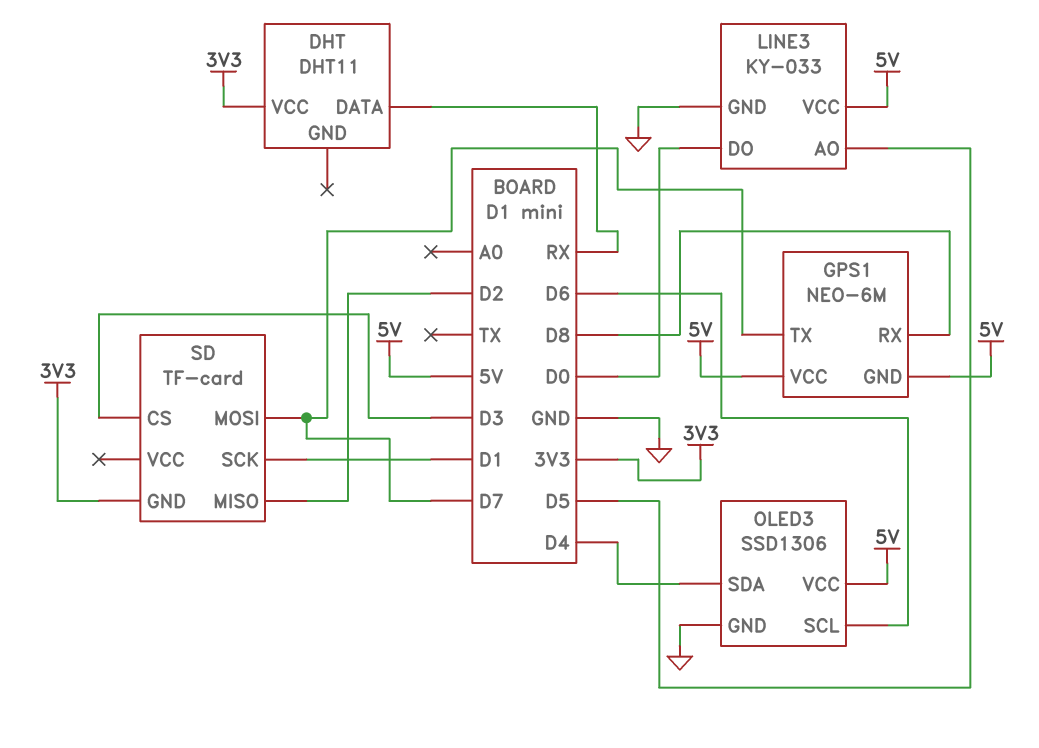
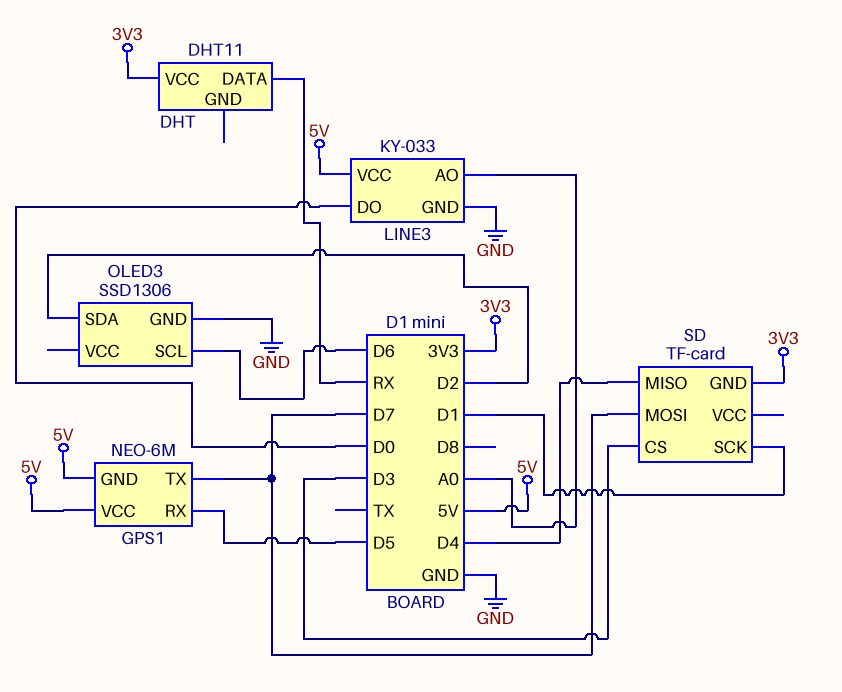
GPS1 pin RX: D8 -> D5
LINE3 pin AO: D5 -> A0
OLED3 pin SDA: D4 -> D2
OLED3 pin VCC: 5V -> none
SD pin MISO: D2 -> D4

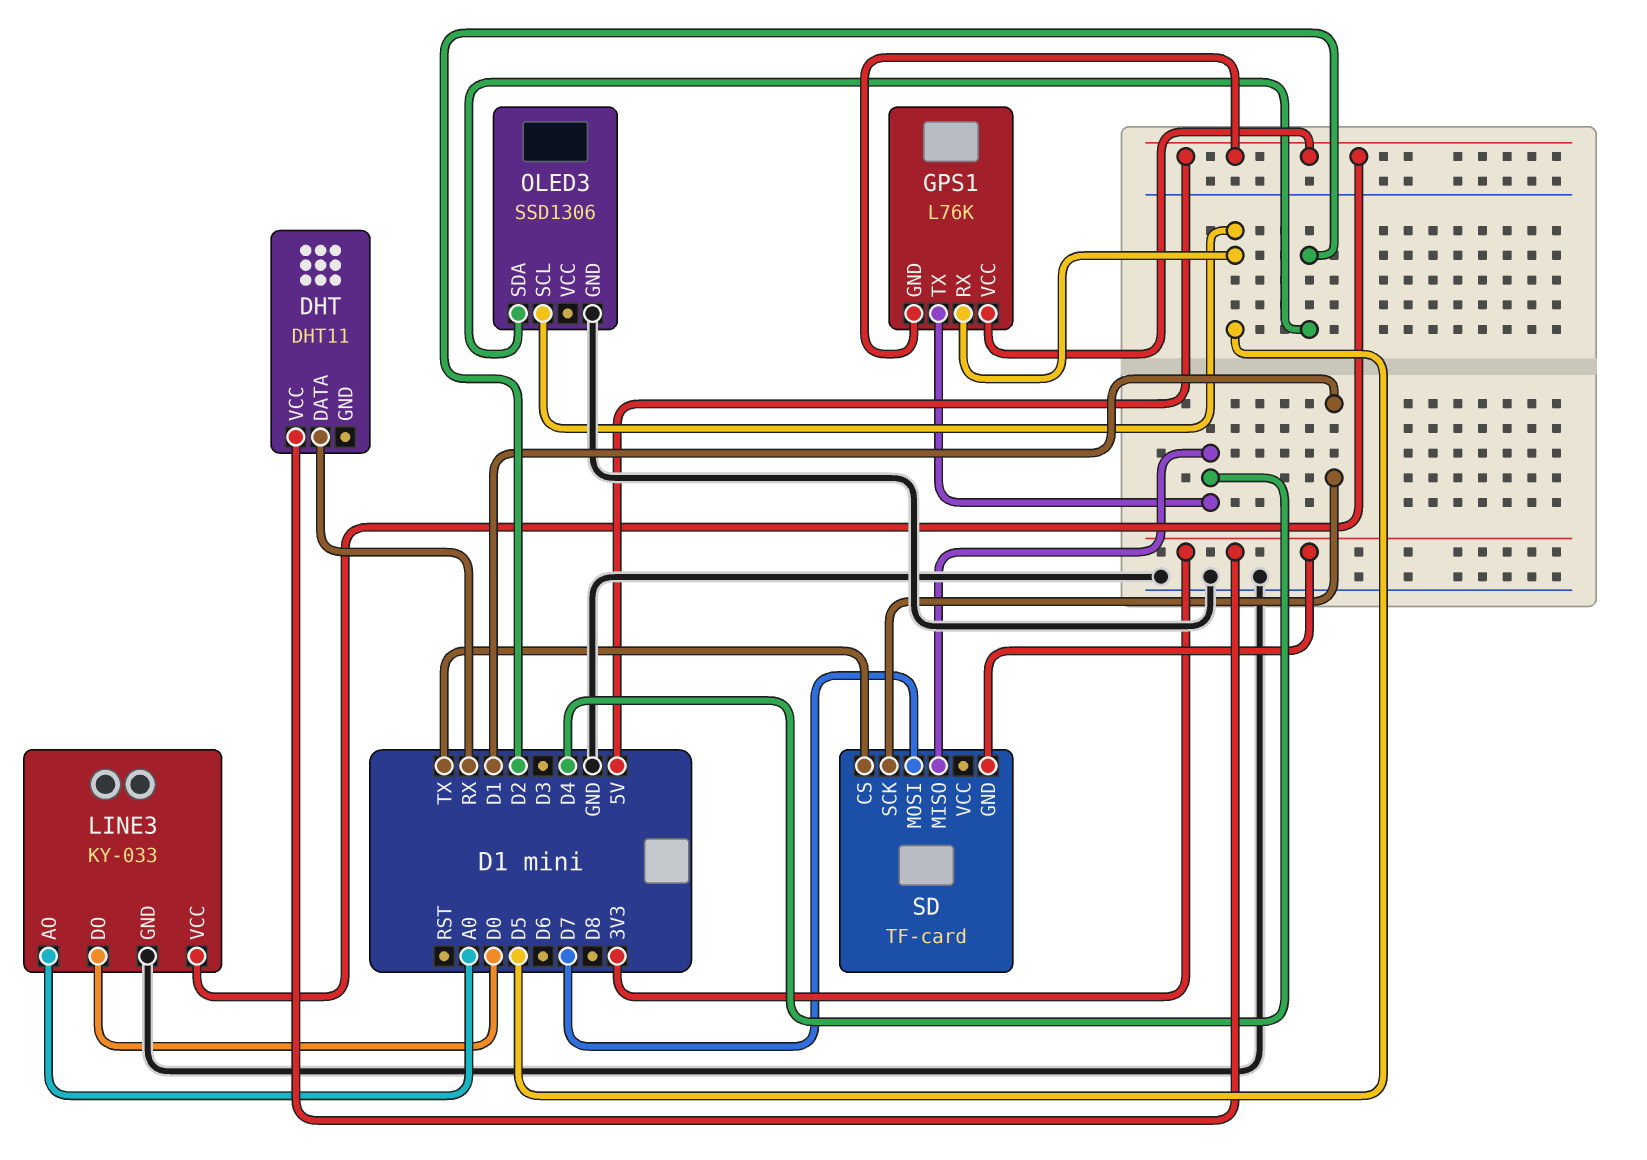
GPS1: NEO-6M -> L76K
GPS1 pin TX: D7 -> D4
OLED3 pin SCL: D6 -> D5
SD pin CS: D3 -> TX

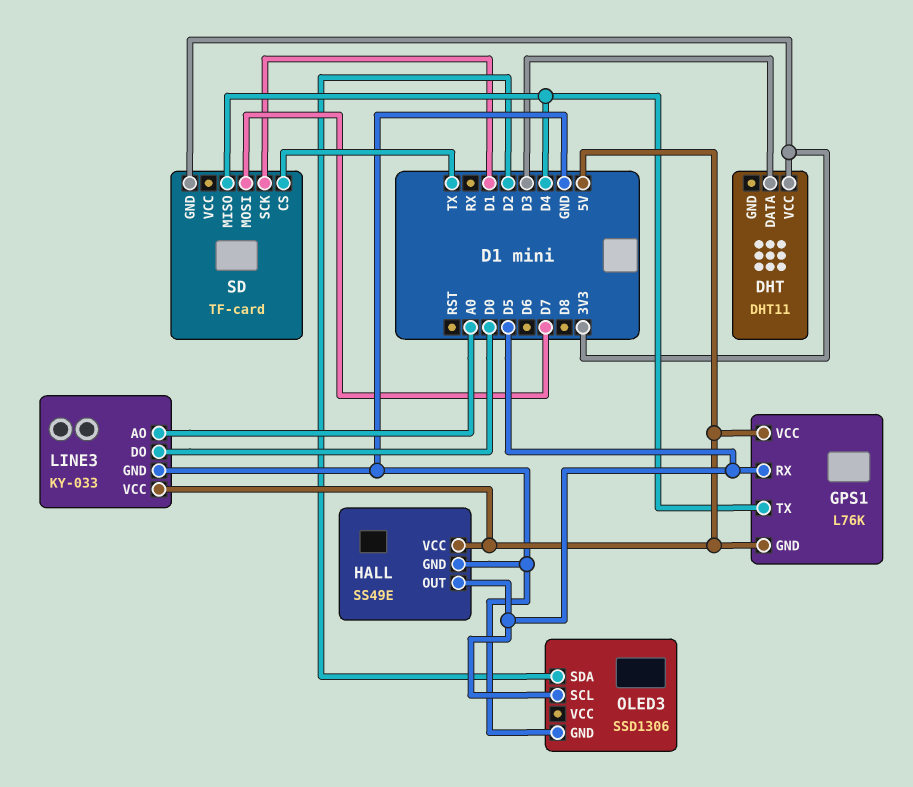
DHT pin DATA: RX -> D3
HALL: none -> SS49E
HALL pin GND: none -> GND
HALL pin OUT: none -> D5
HALL pin VCC: none -> 5V

